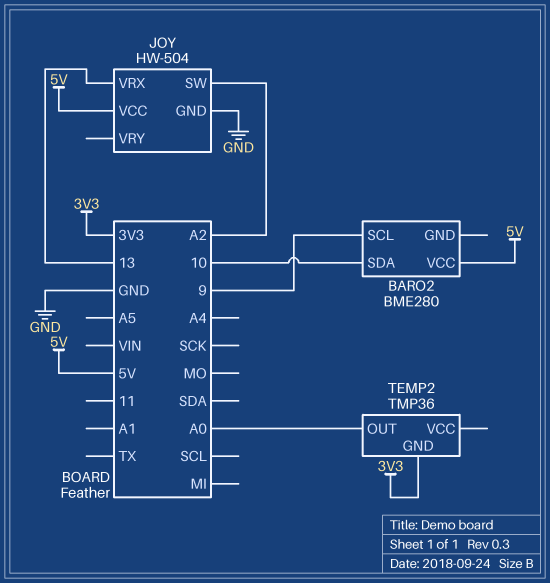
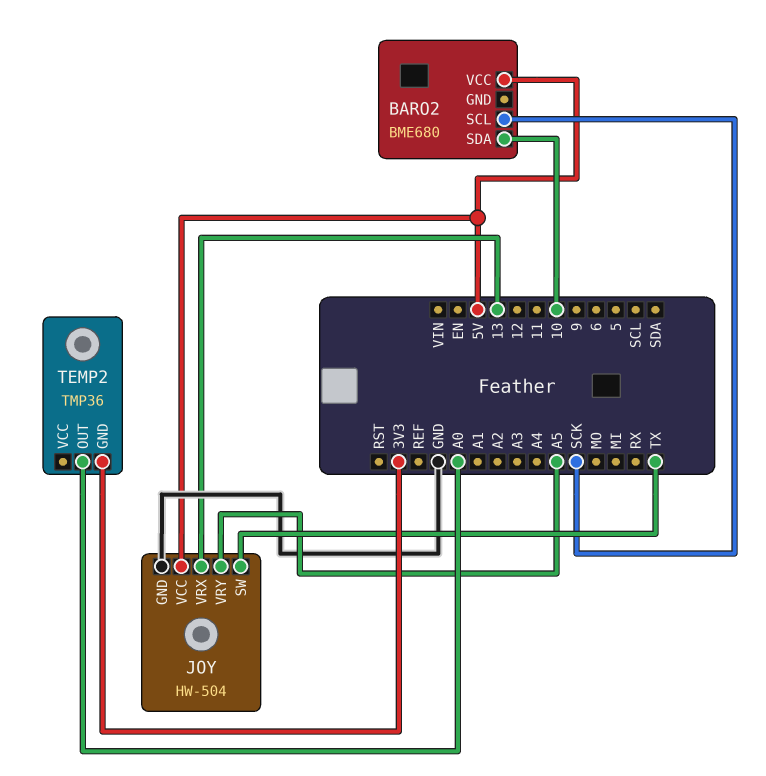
BARO2: BME280 -> BME680
BARO2 pin SCL: 9 -> SCK
JOY pin SW: A2 -> TX
JOY pin VRY: none -> A5

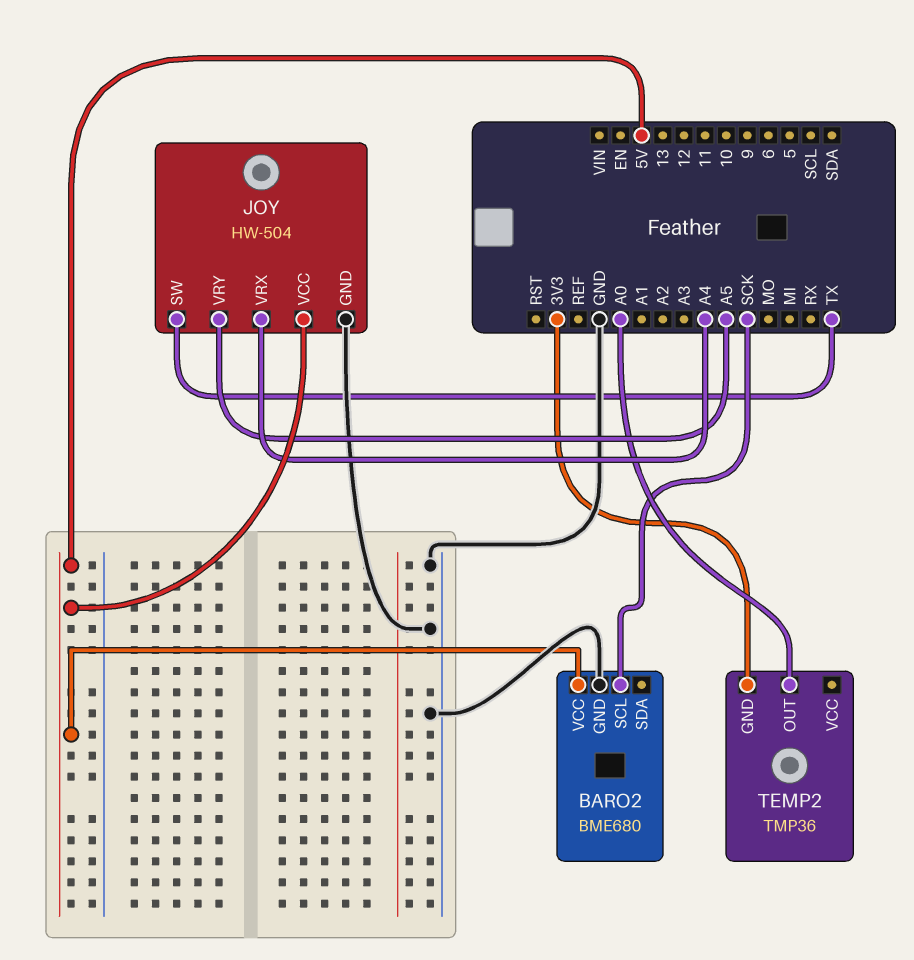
BARO2 pin GND: none -> GND
BARO2 pin SDA: 10 -> none
JOY pin VRX: 13 -> A4

